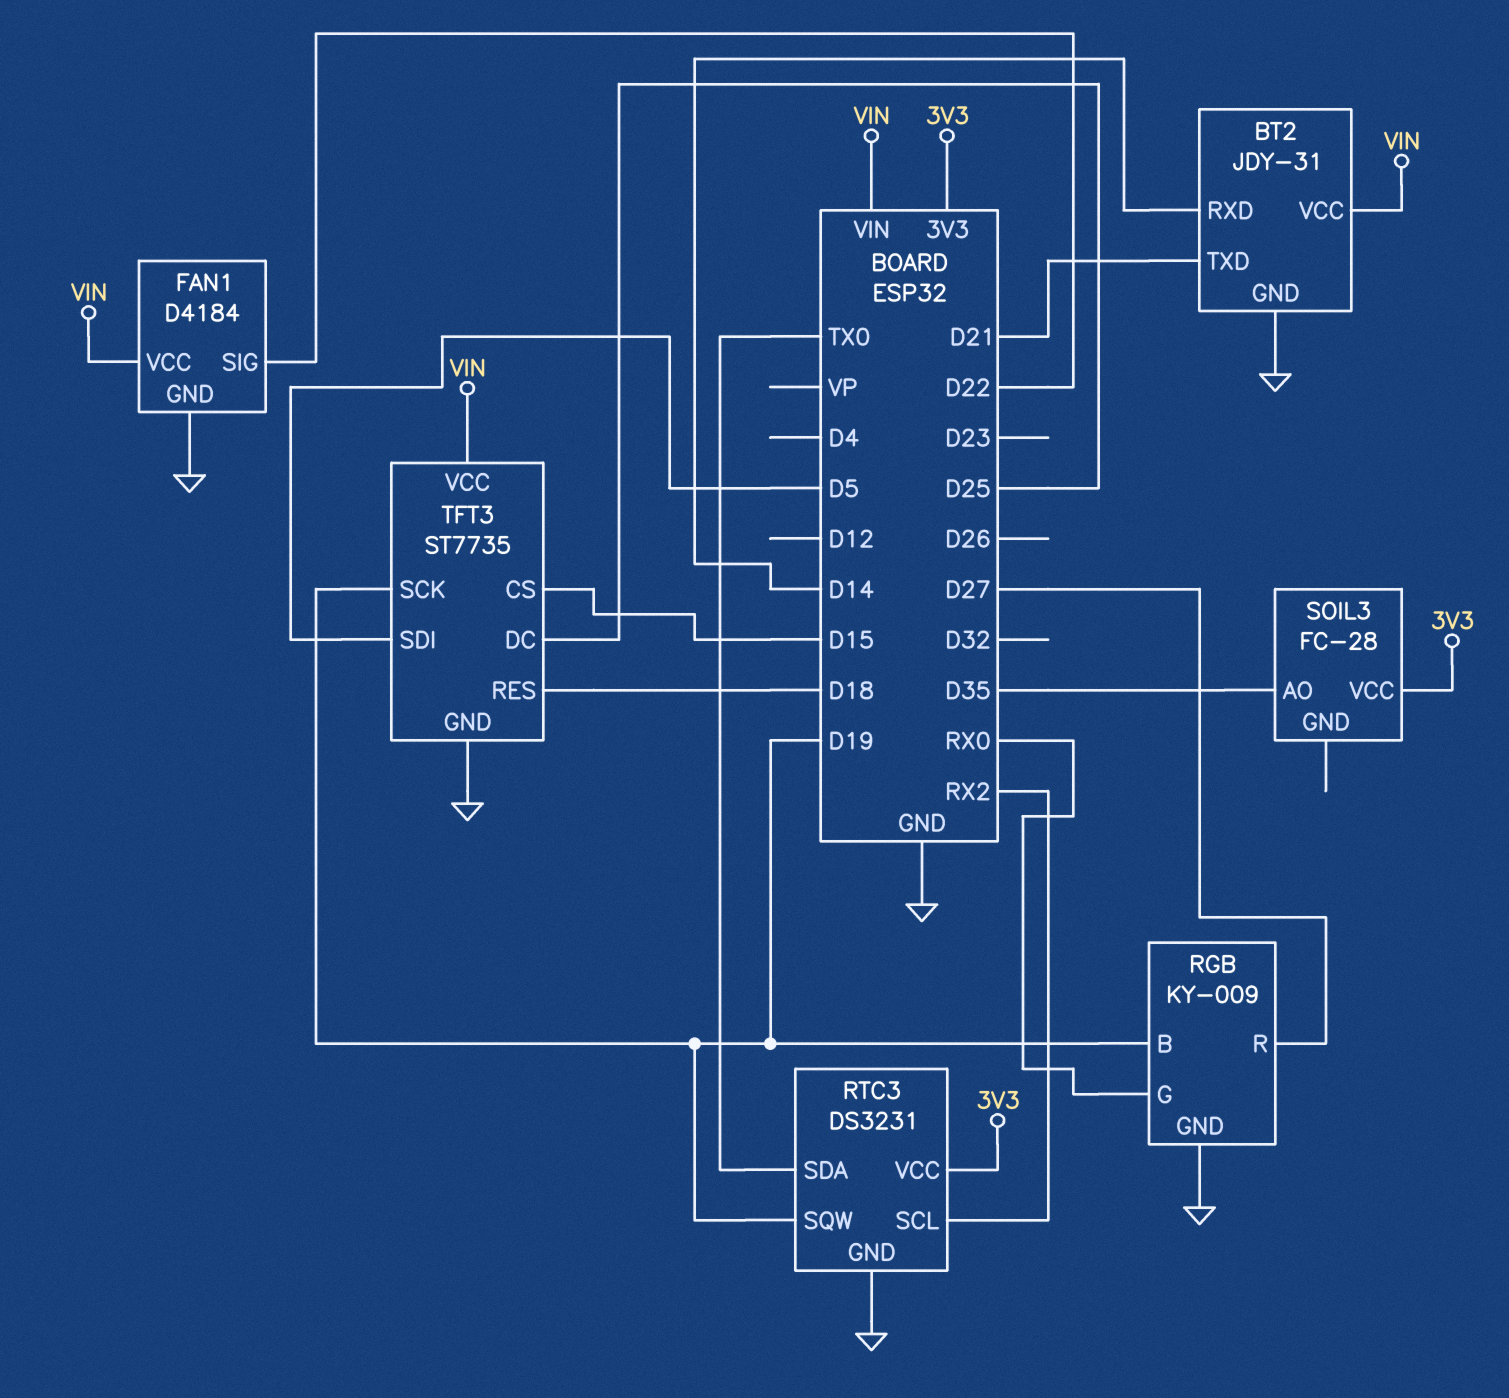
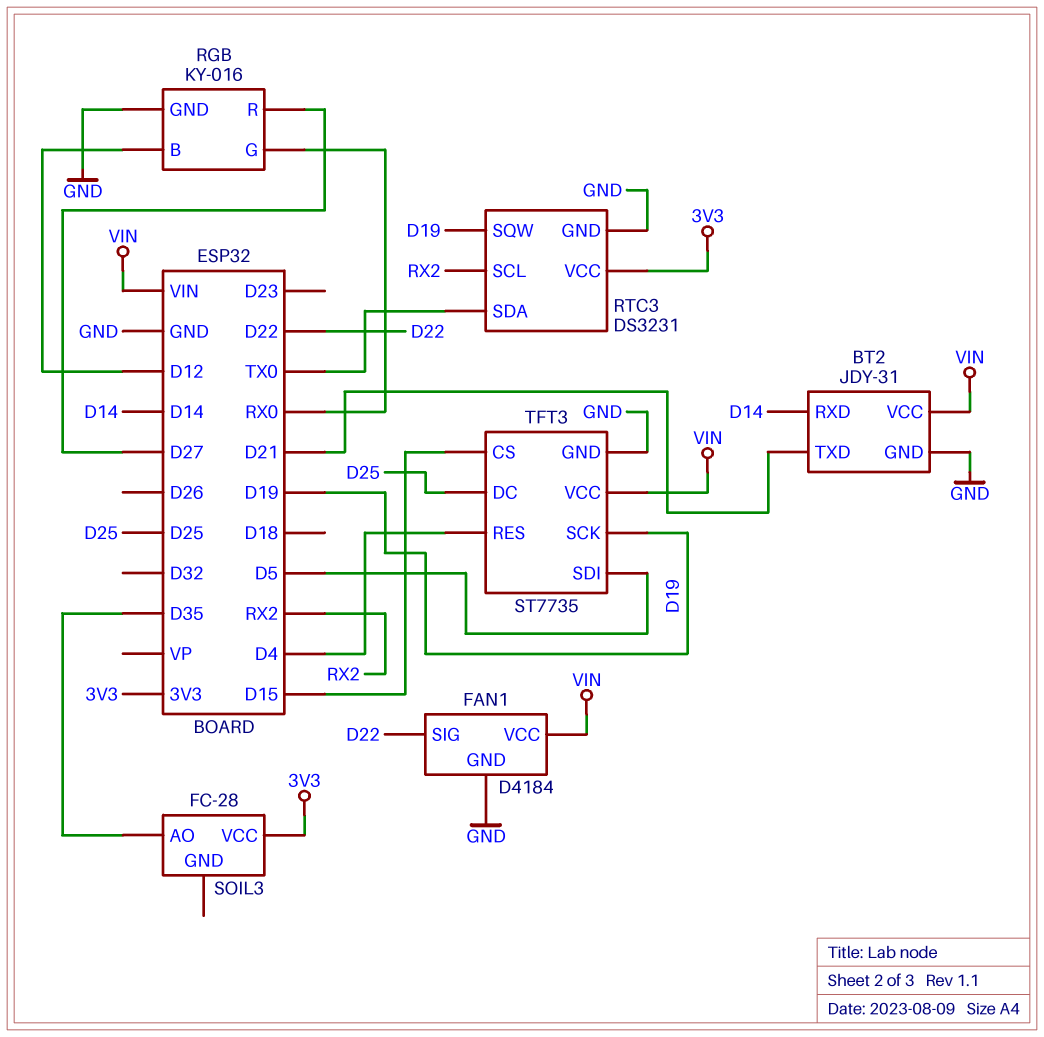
RGB: KY-009 -> KY-016
RGB pin B: D19 -> D12
TFT3 pin RES: D18 -> D4

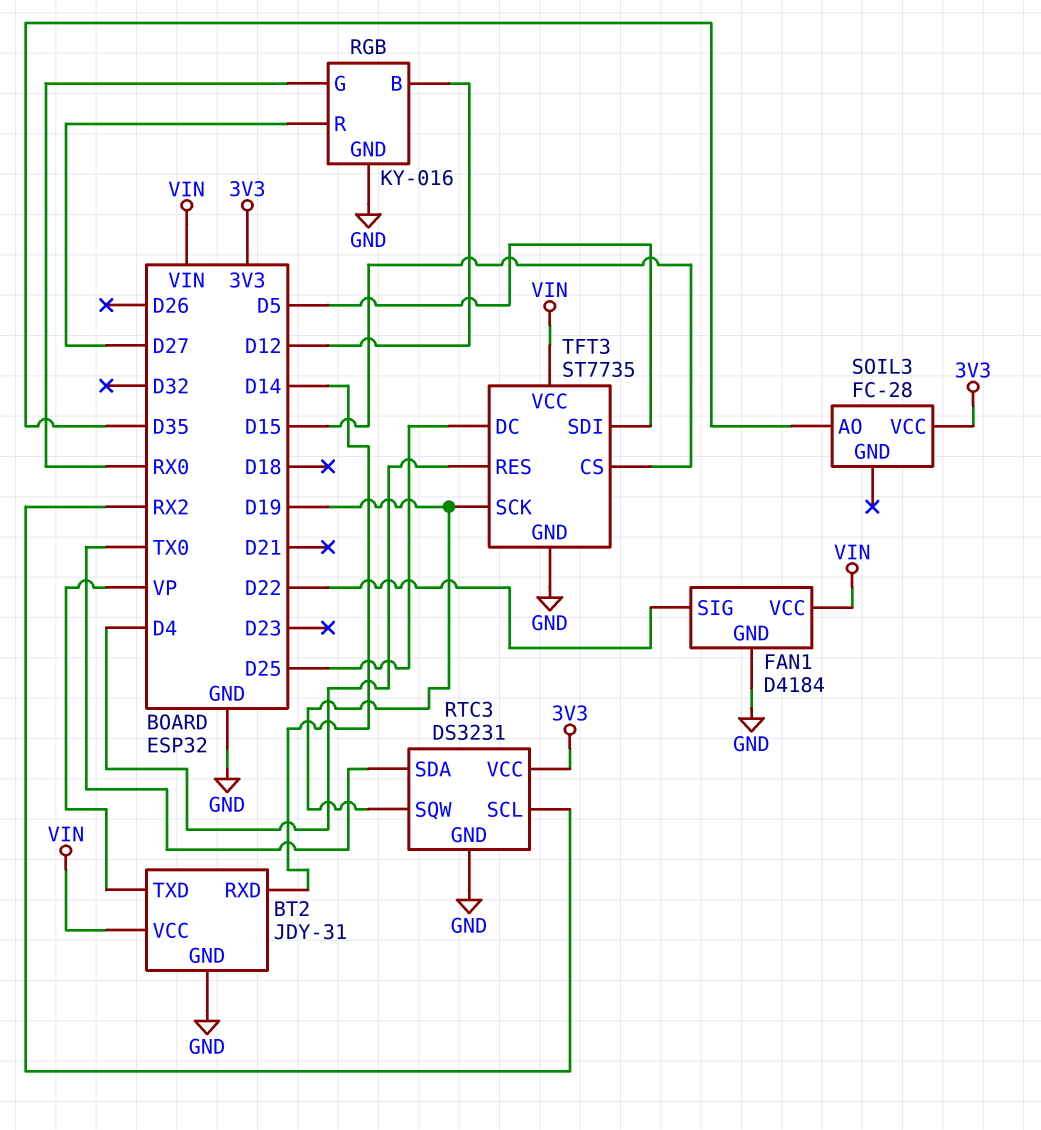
BT2 pin TXD: D21 -> VP

